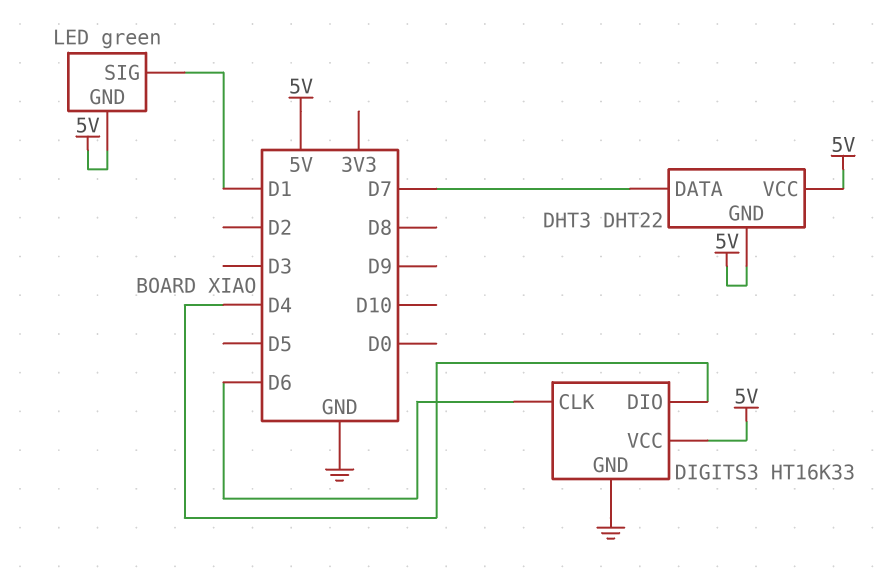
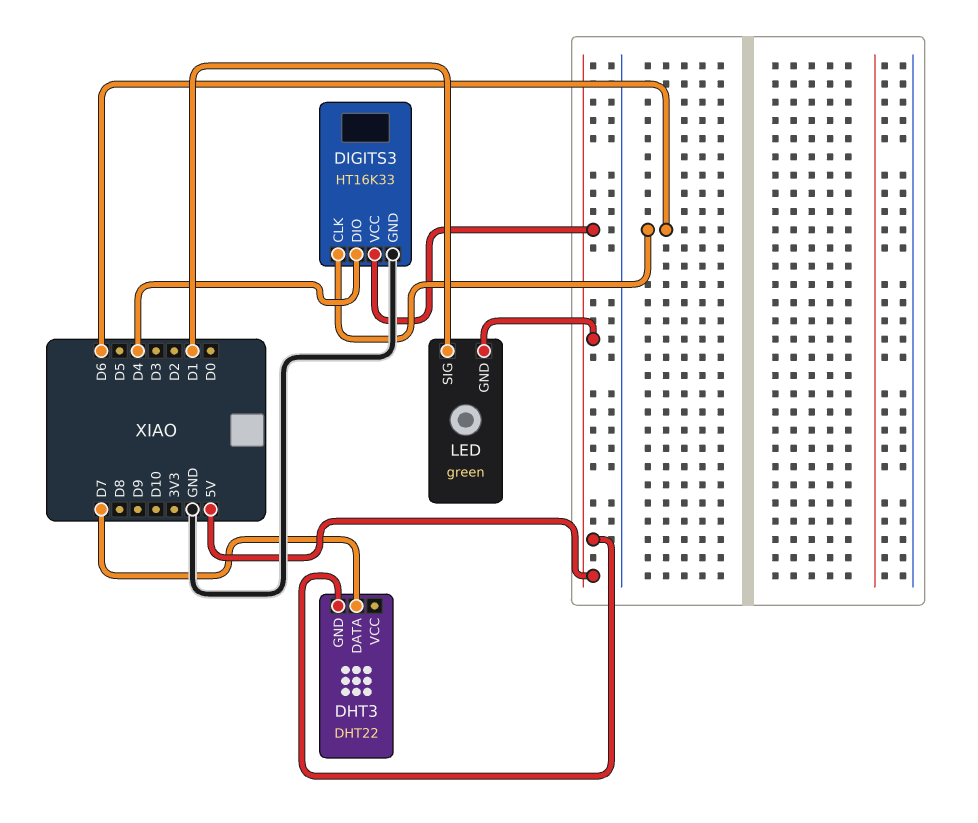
DHT3 pin VCC: 5V -> none

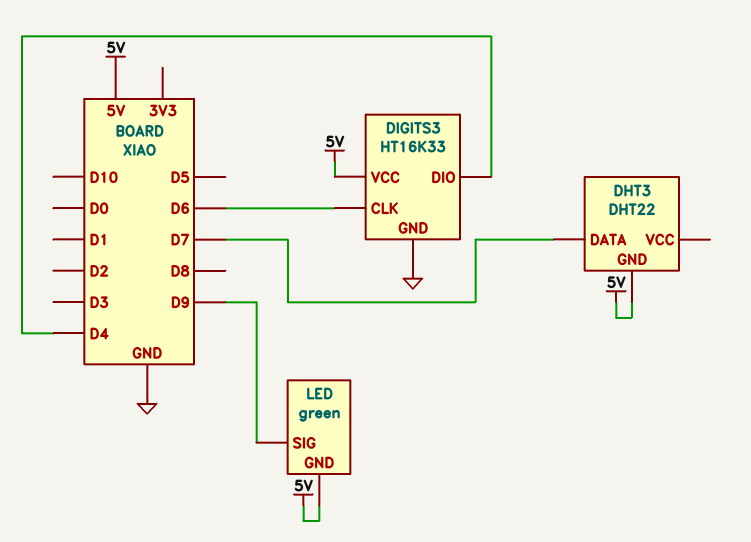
LED pin SIG: D1 -> D9

